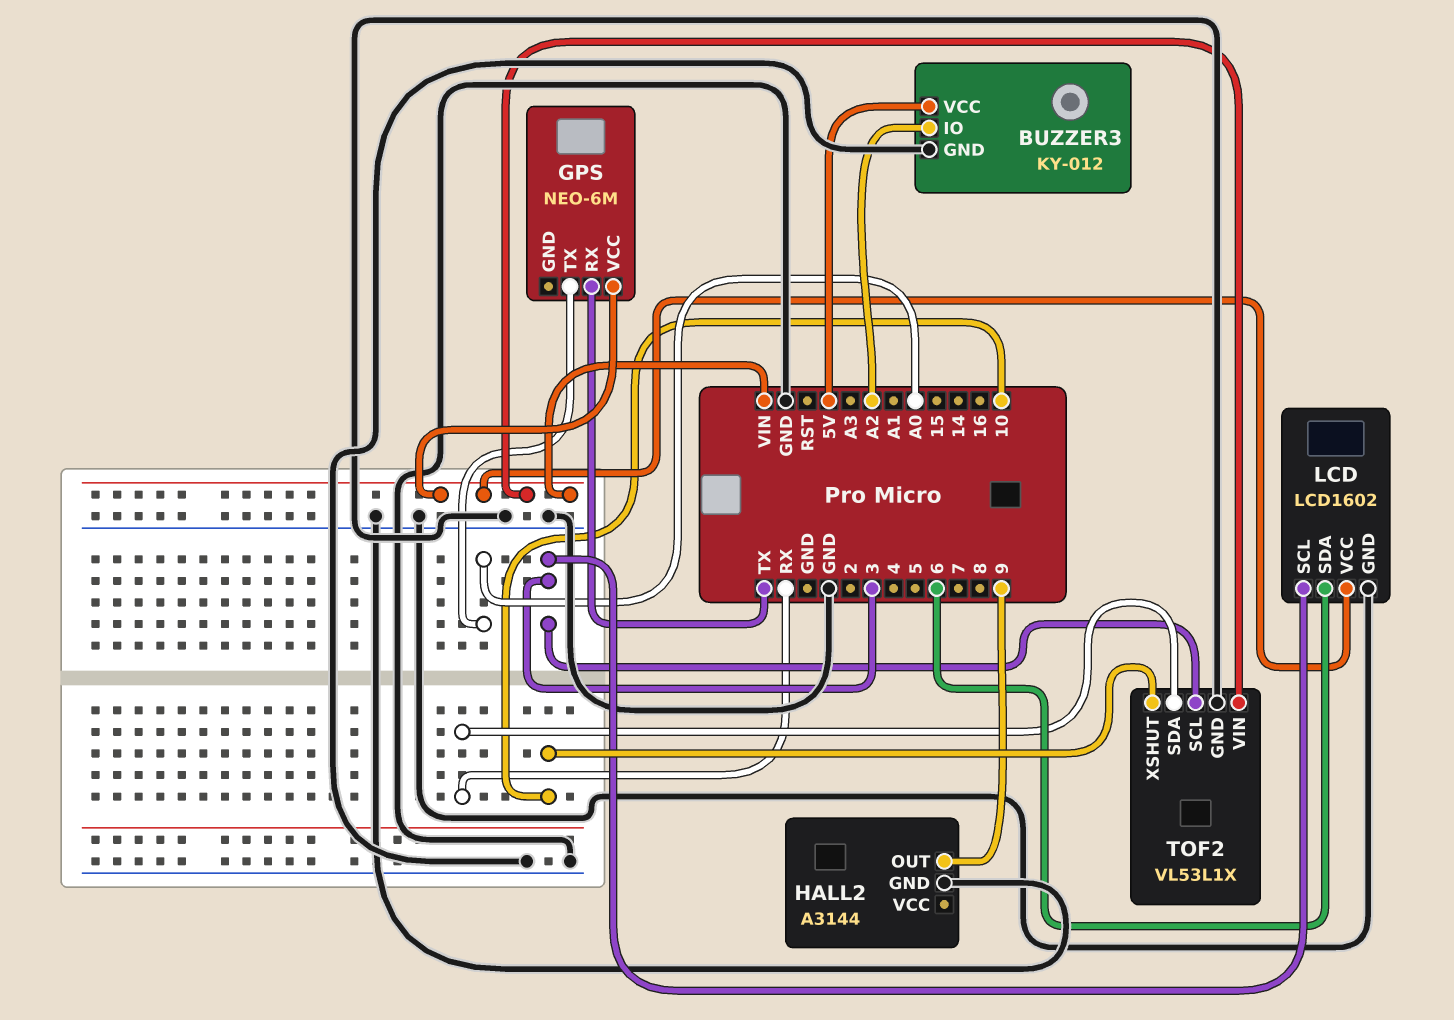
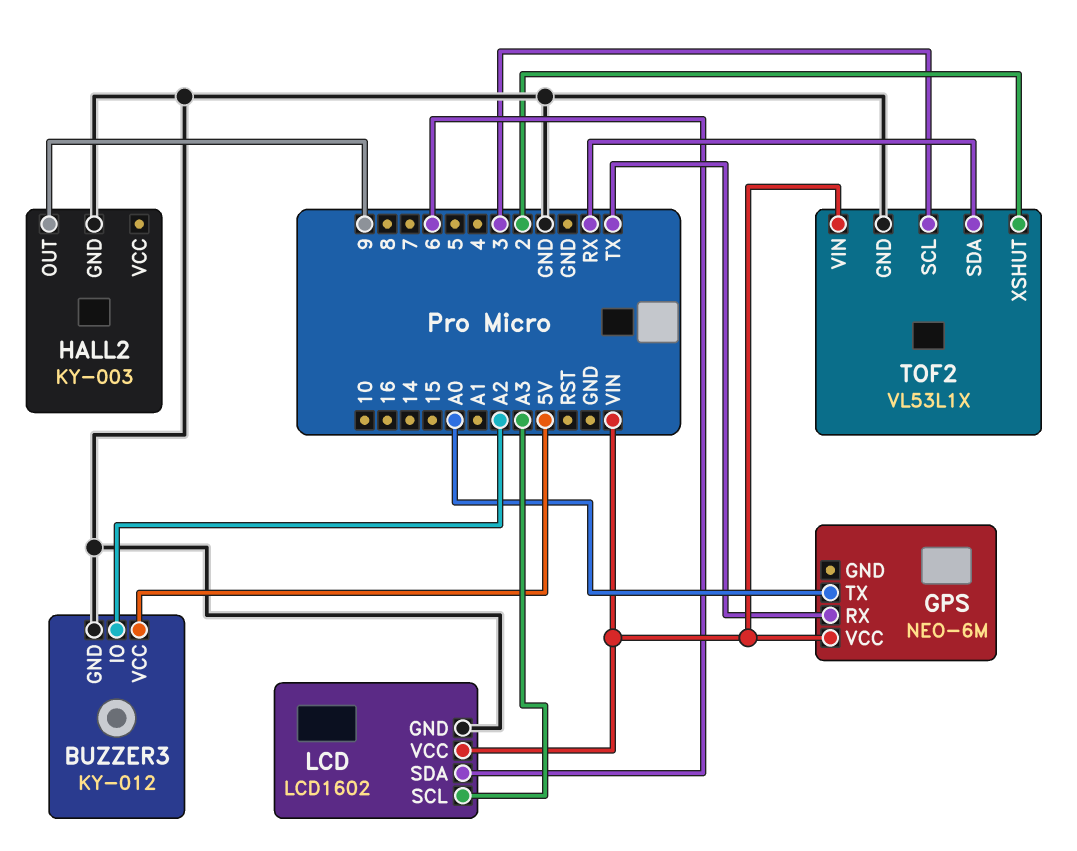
HALL2: A3144 -> KY-003
LCD pin SCL: 3 -> A3
TOF2 pin XSHUT: 10 -> 2

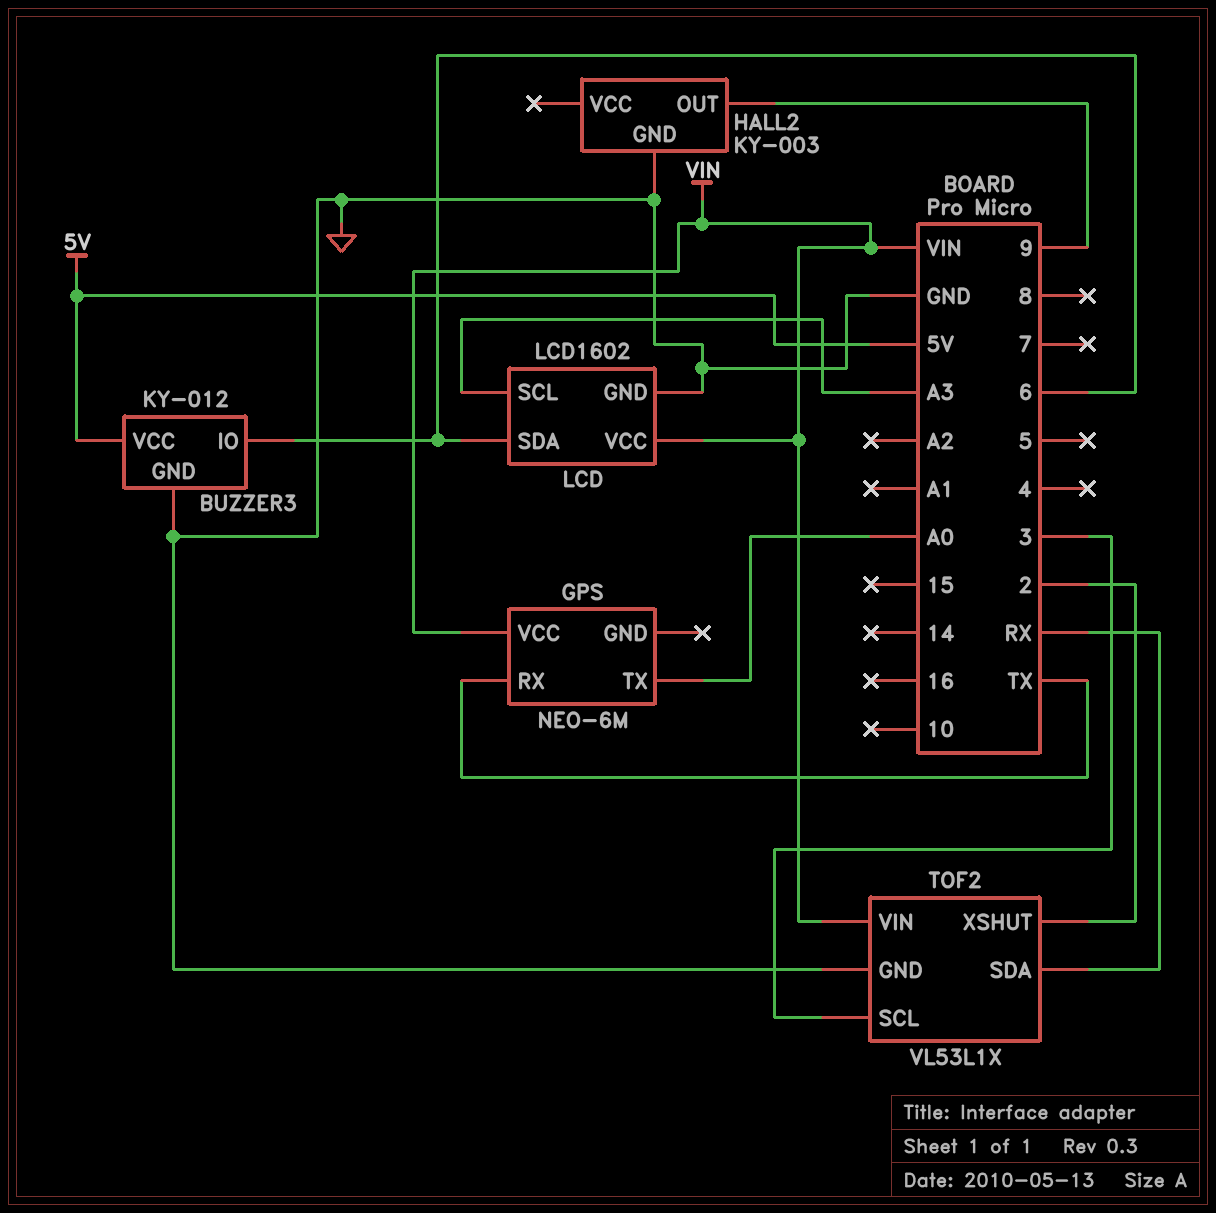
BUZZER3 pin IO: A2 -> 6

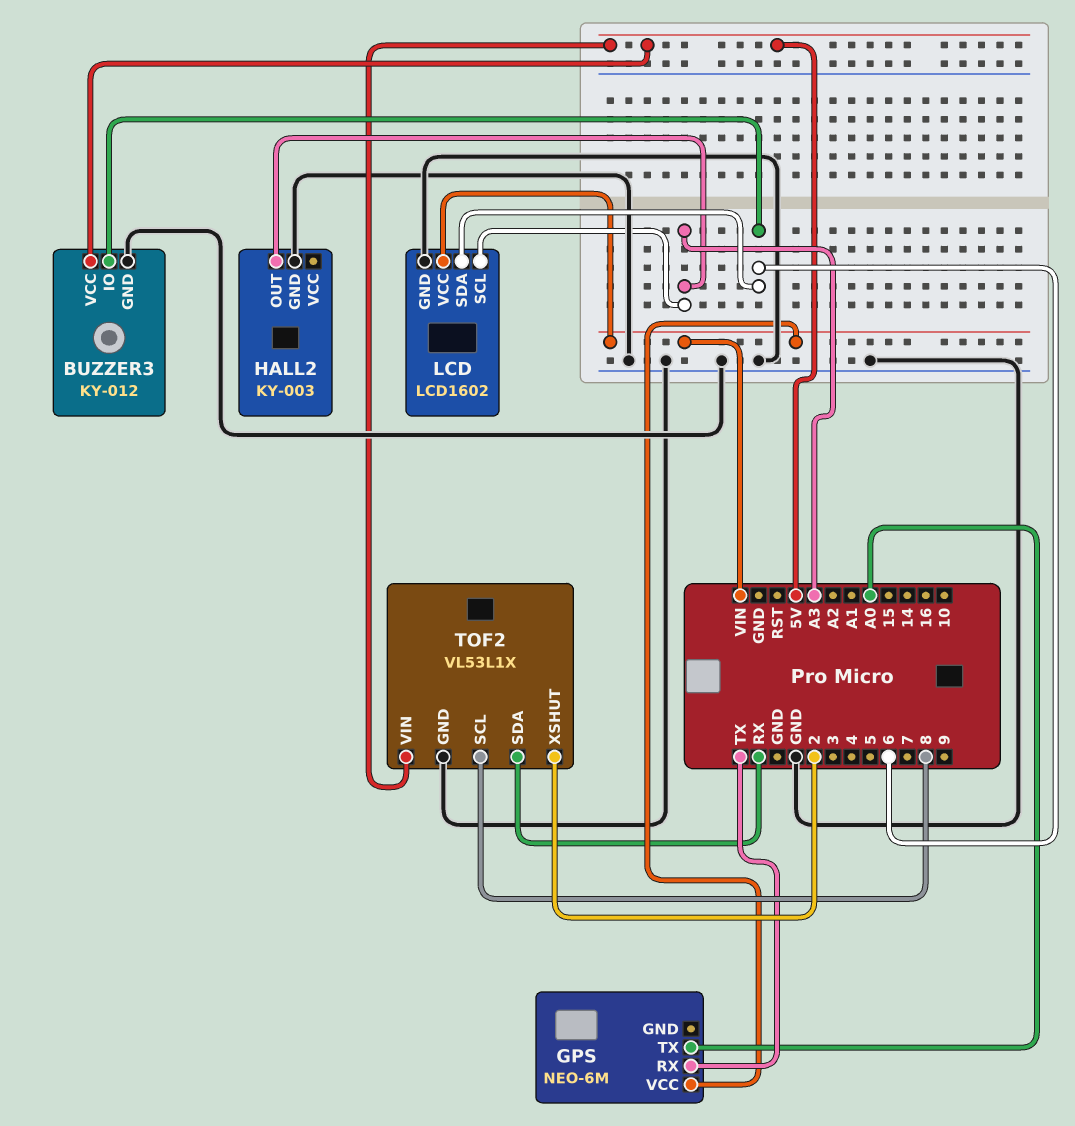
HALL2 pin OUT: 9 -> A3
TOF2 pin SCL: 3 -> 8
TOF2 pin VIN: VIN -> 5V

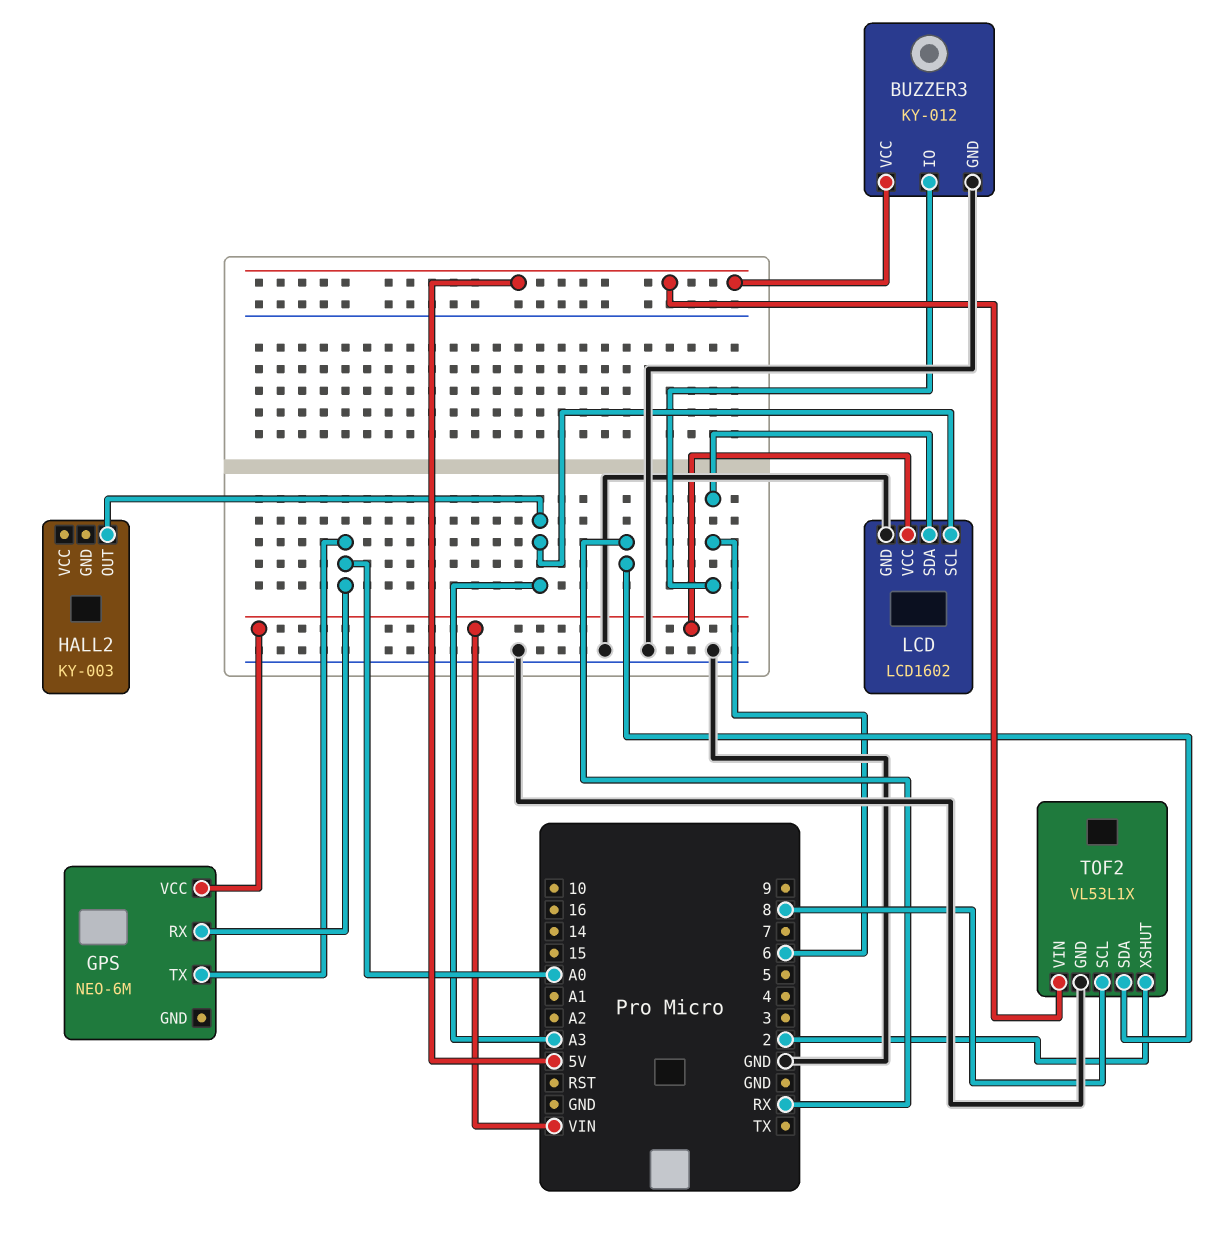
GPS pin RX: TX -> A0
HALL2 pin GND: GND -> none

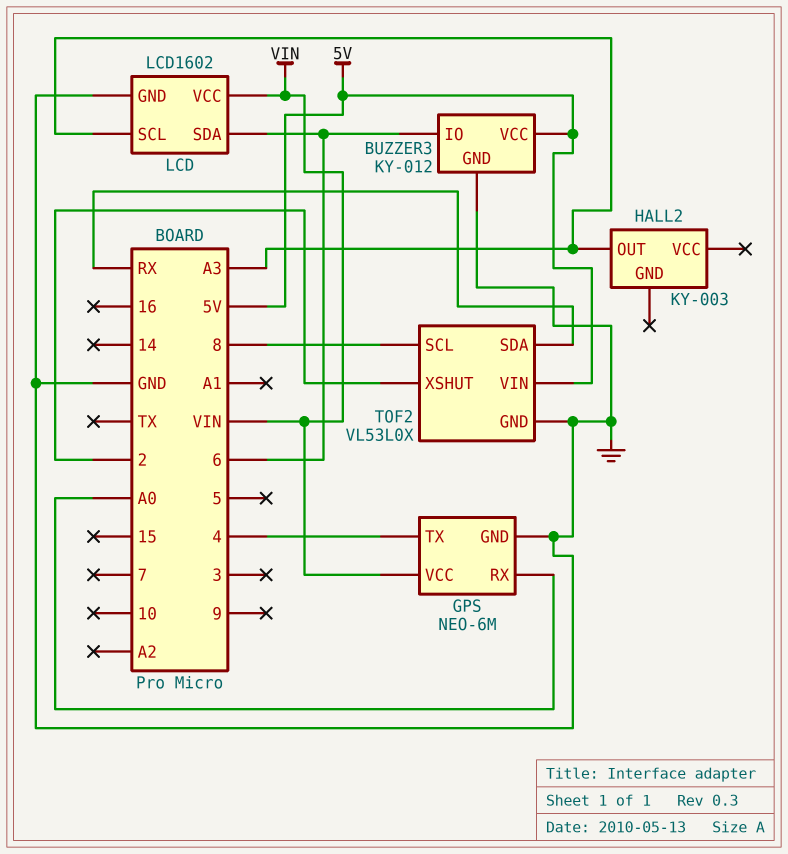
GPS pin GND: none -> GND
GPS pin TX: A0 -> 4
TOF2: VL53L1X -> VL53L0X

